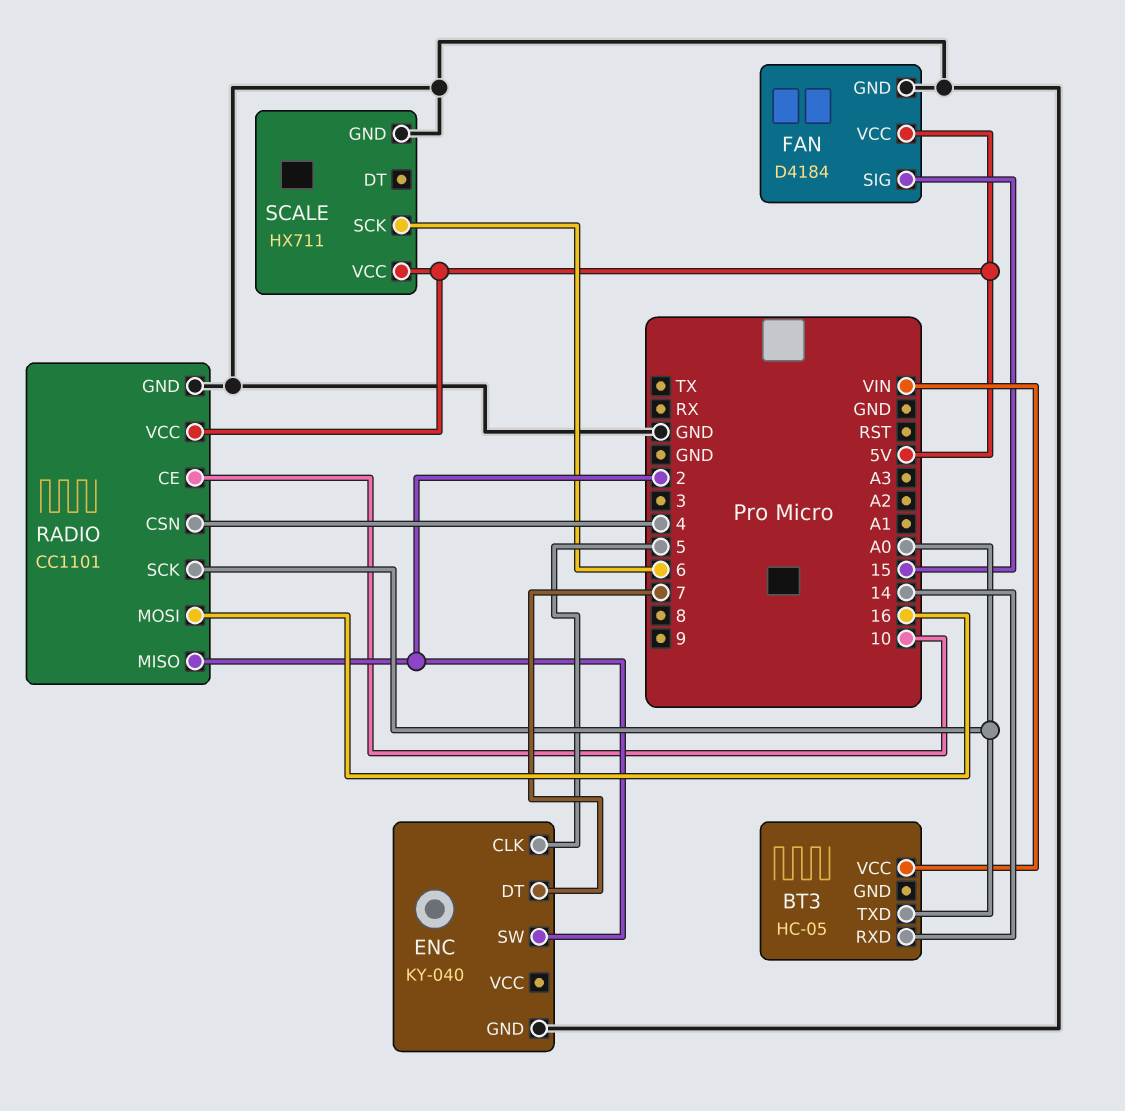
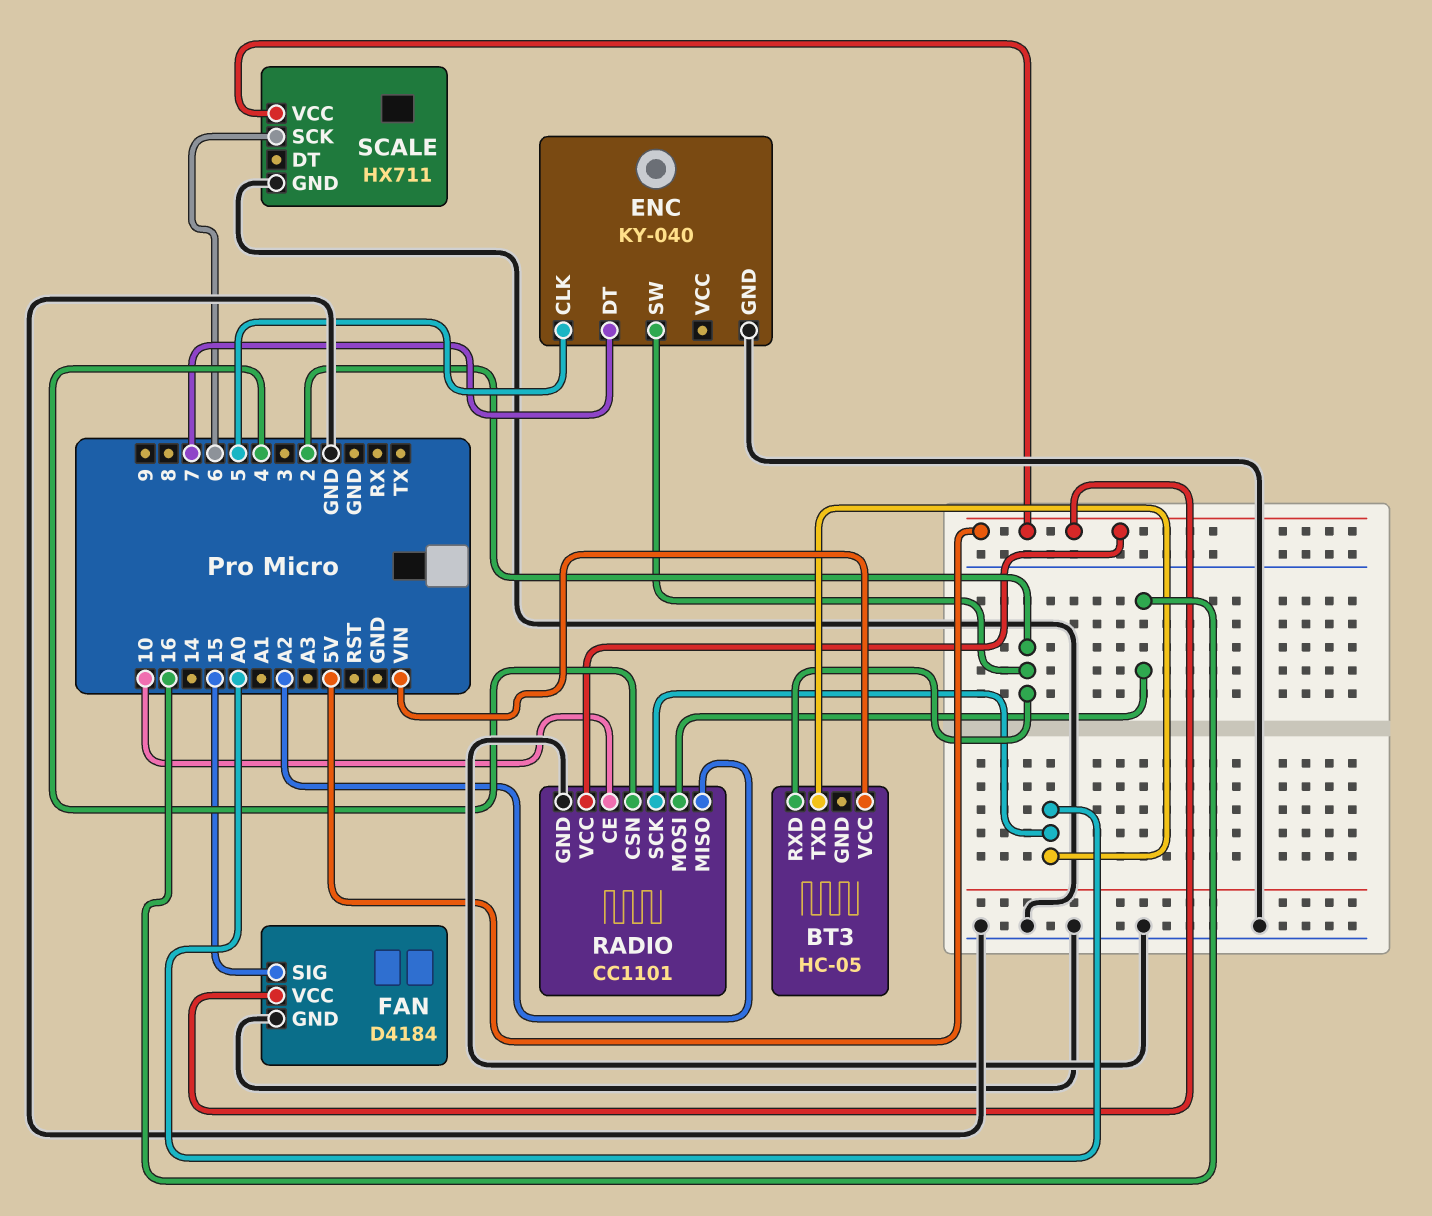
BT3 pin RXD: 14 -> 2
RADIO pin MISO: 2 -> A2

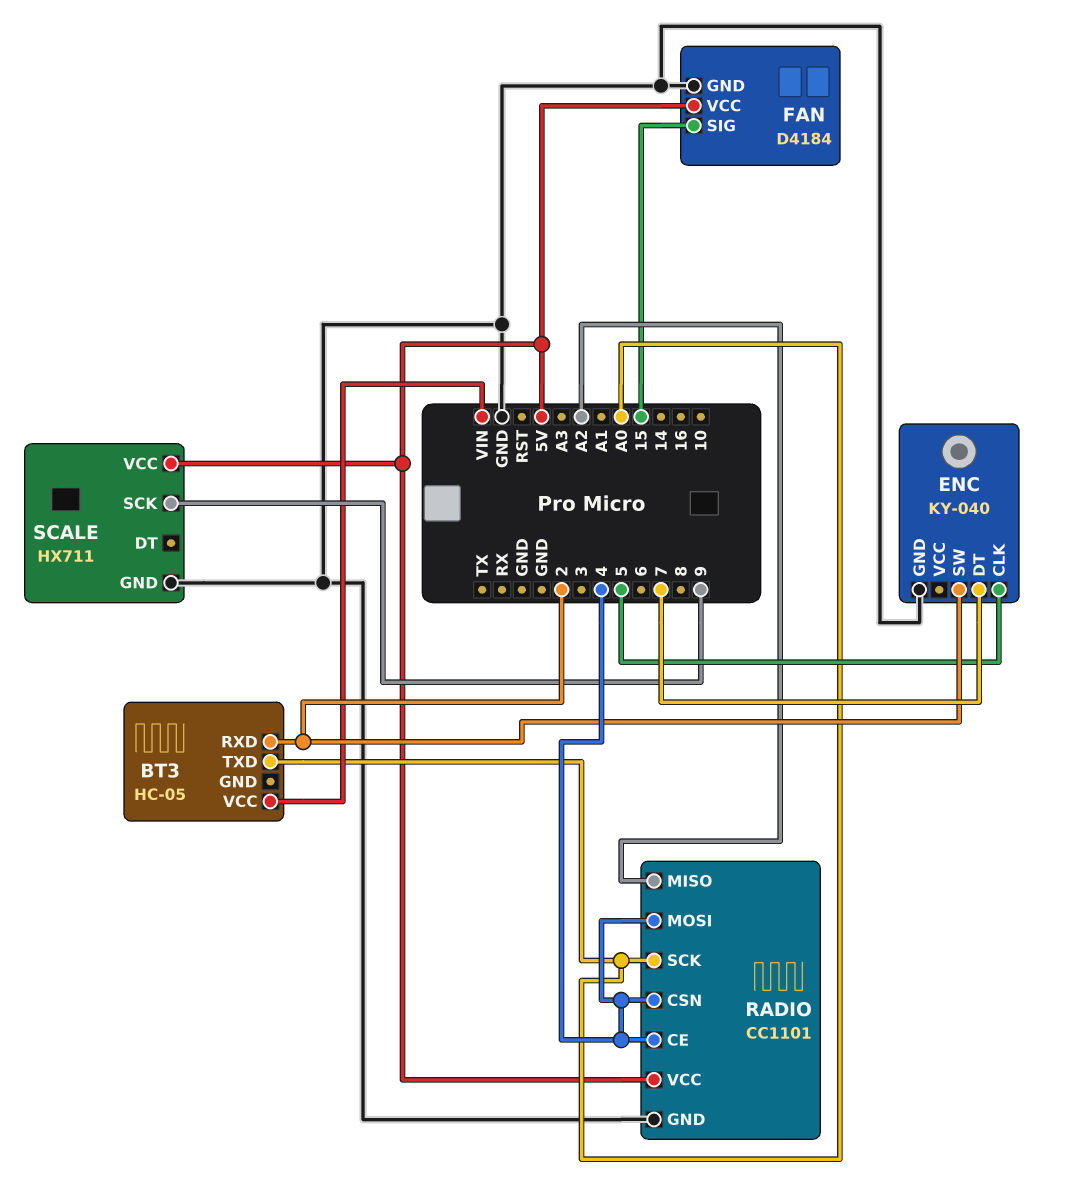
RADIO pin CE: 10 -> 4
RADIO pin MOSI: 16 -> 4
SCALE pin SCK: 6 -> 9

